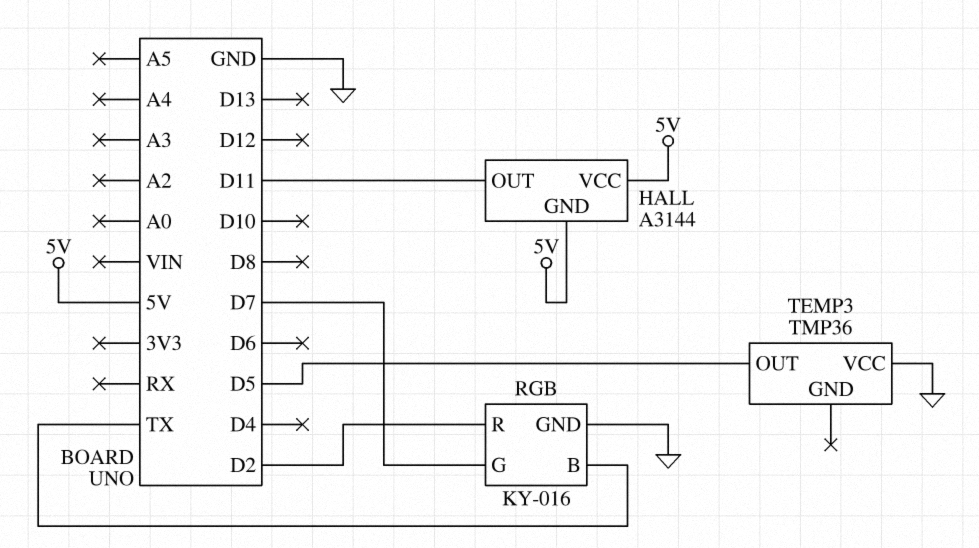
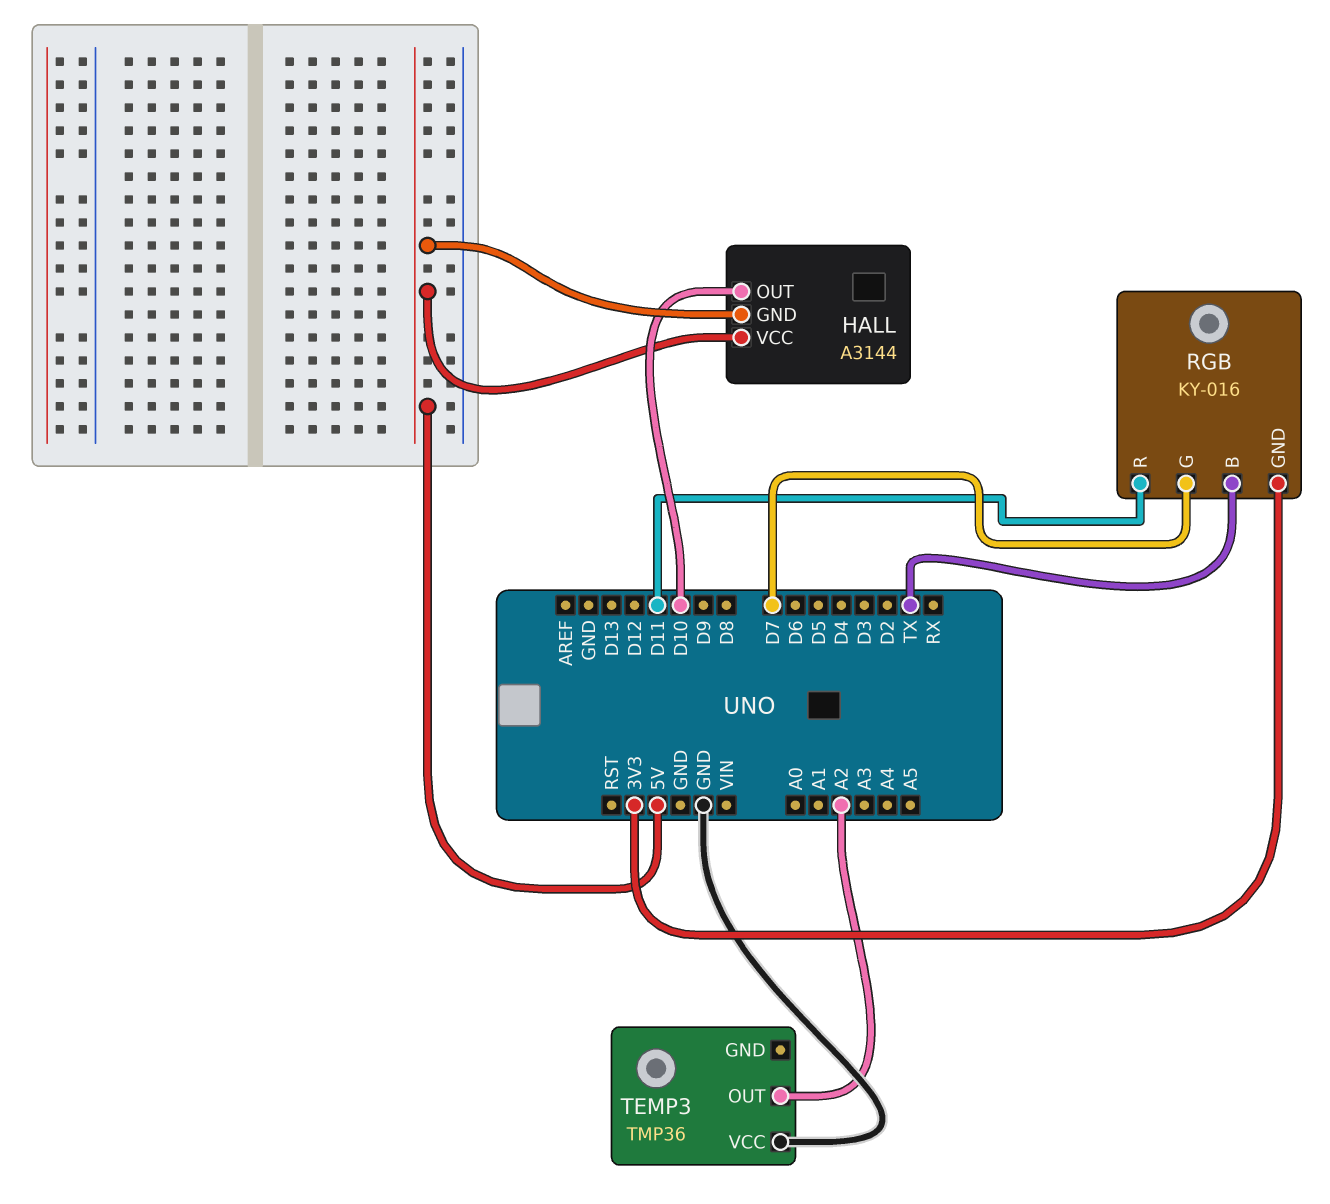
HALL pin OUT: D11 -> D10
RGB pin GND: GND -> 3V3
RGB pin R: D2 -> D11
TEMP3 pin OUT: D5 -> A2

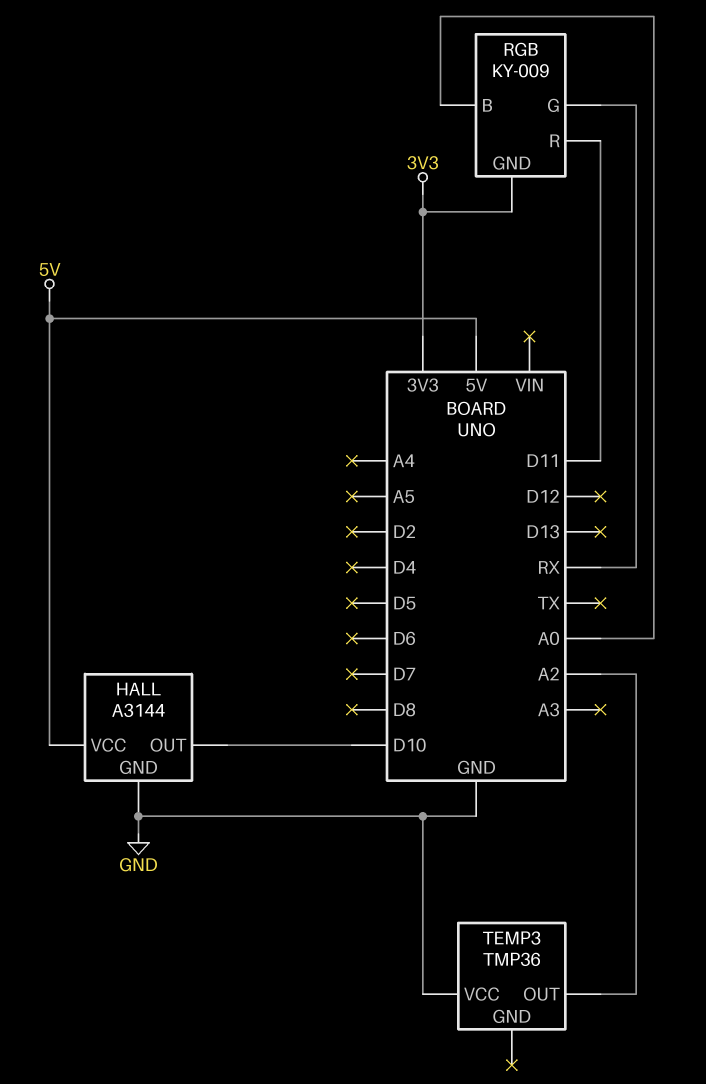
HALL pin GND: 5V -> GND
RGB: KY-016 -> KY-009
RGB pin B: TX -> A0
RGB pin G: D7 -> RX

